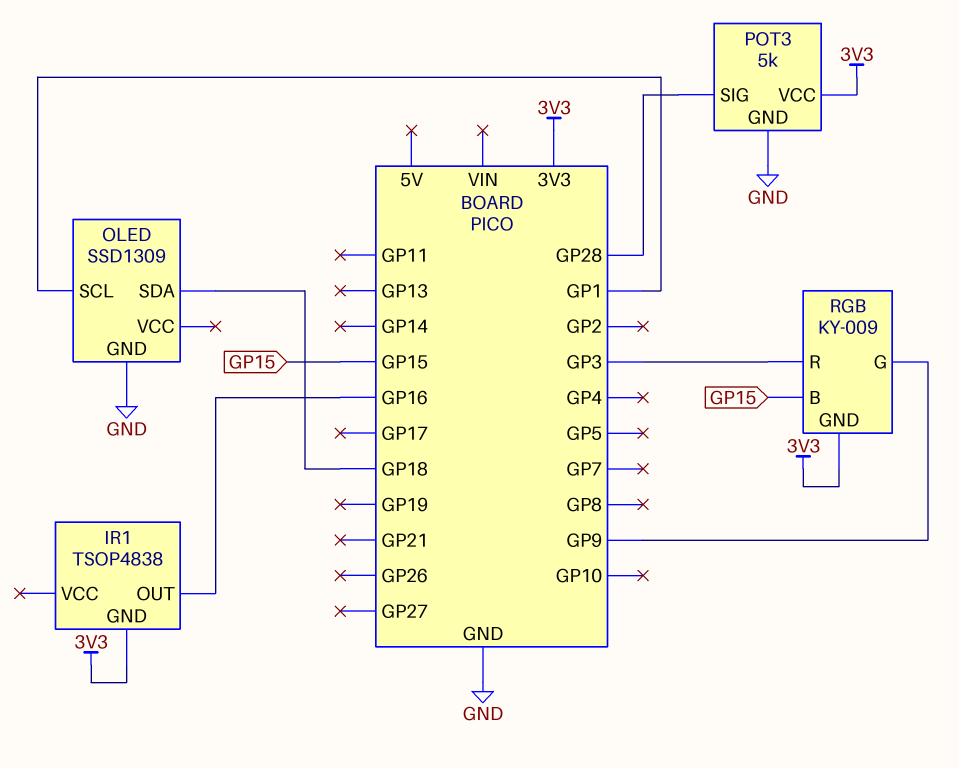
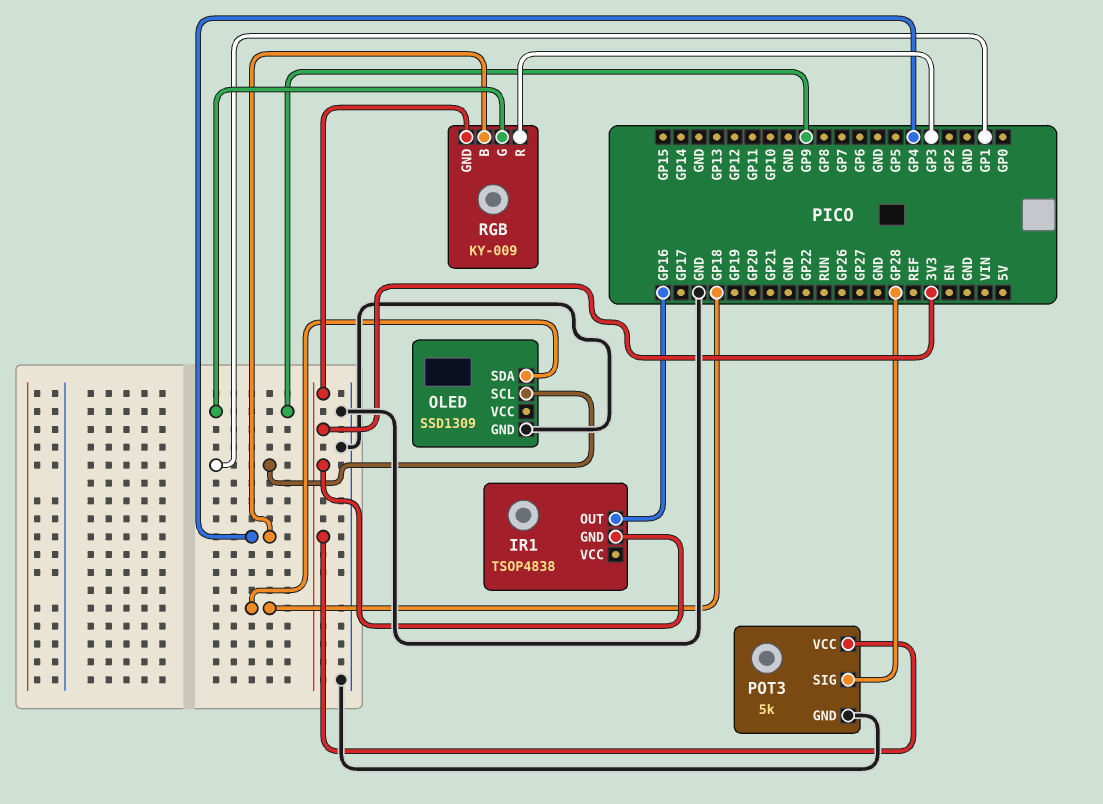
RGB pin B: GP15 -> GP4

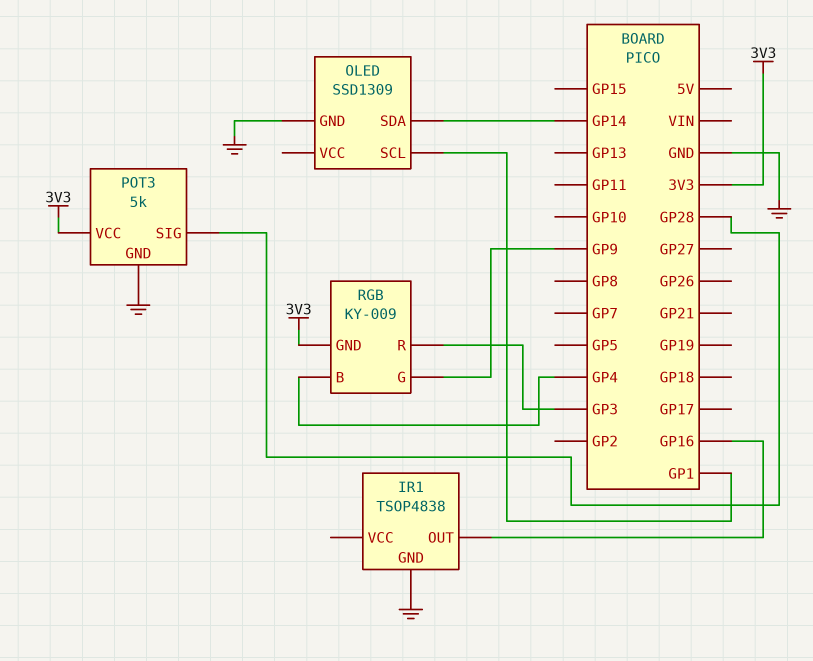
IR1 pin GND: 3V3 -> GND
OLED pin SDA: GP18 -> GP14

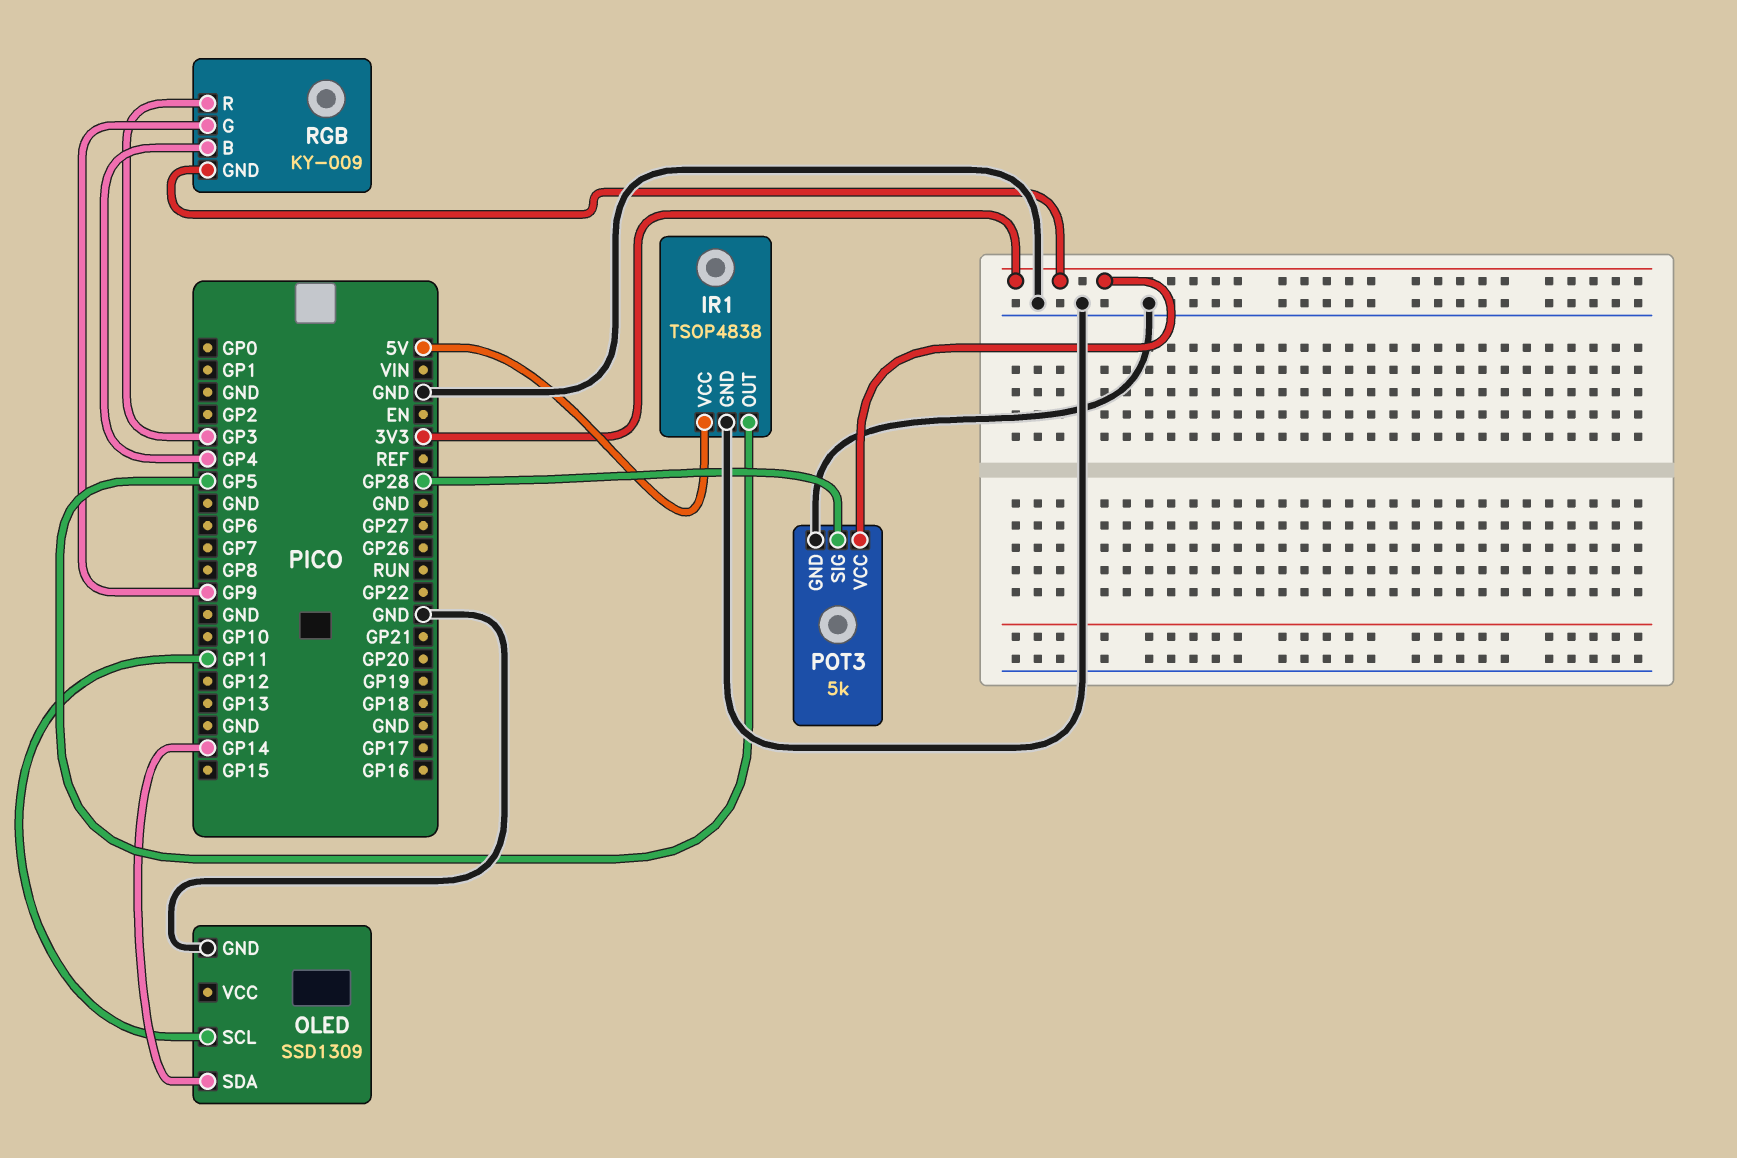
IR1 pin OUT: GP16 -> GP5
IR1 pin VCC: none -> 5V
OLED pin SCL: GP1 -> GP11

